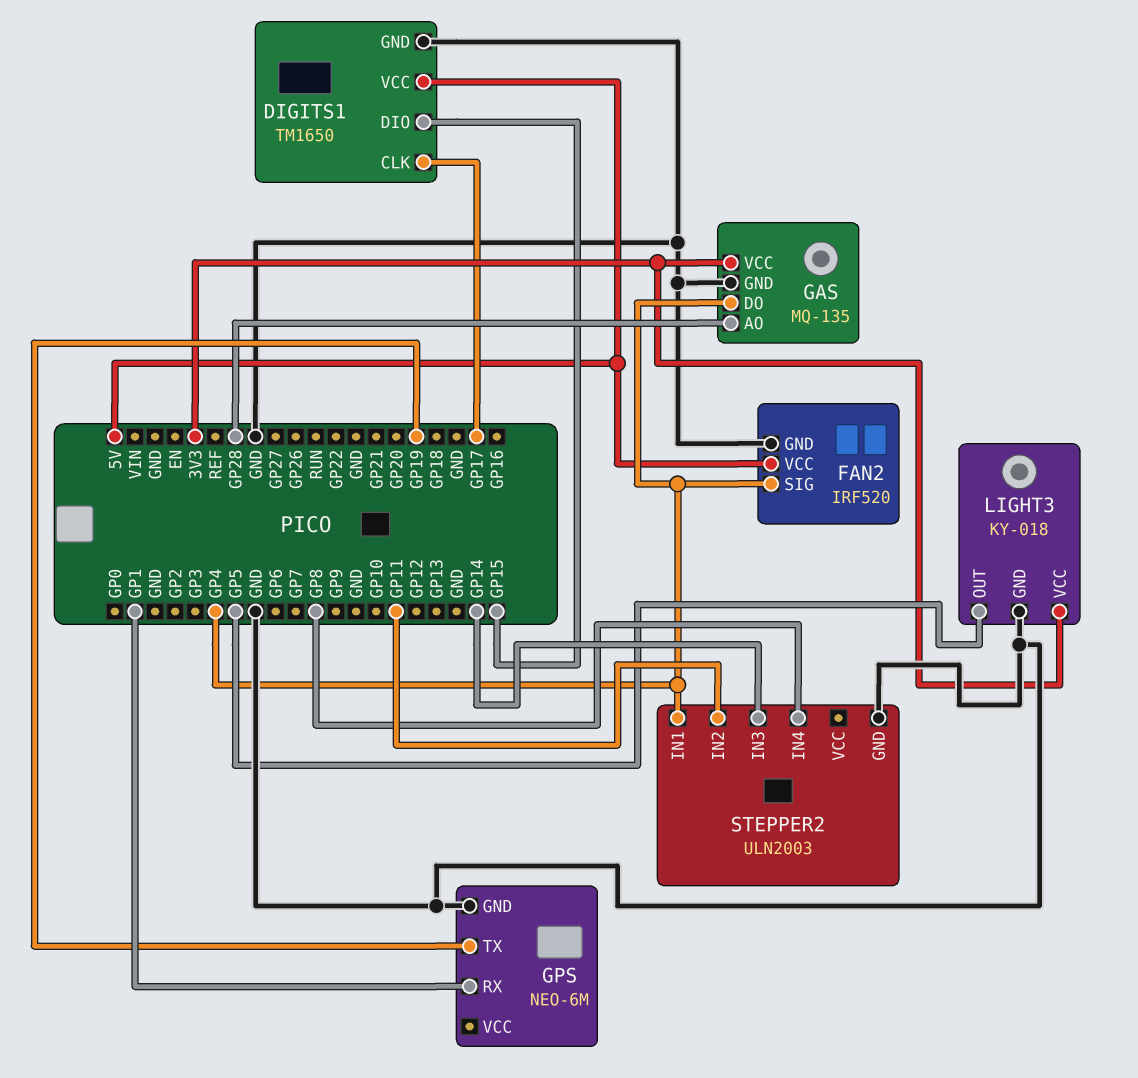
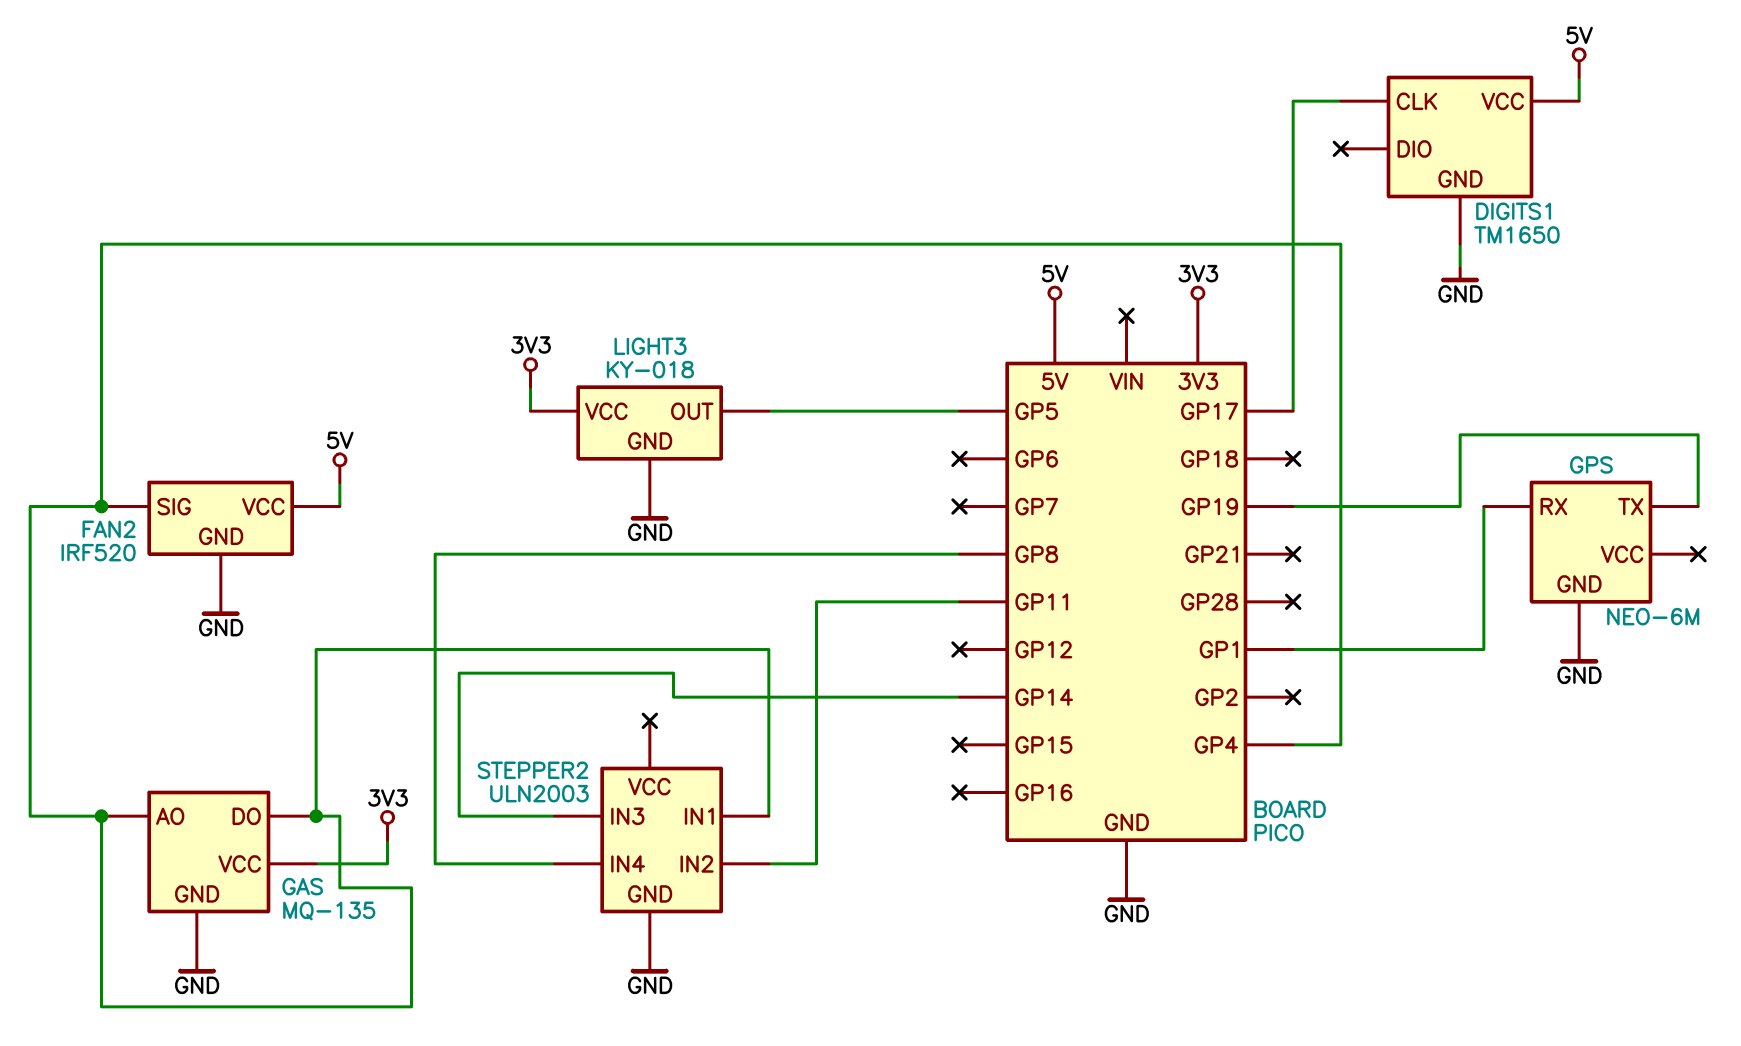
DIGITS1 pin DIO: GP15 -> none
GAS pin AO: GP28 -> GP4

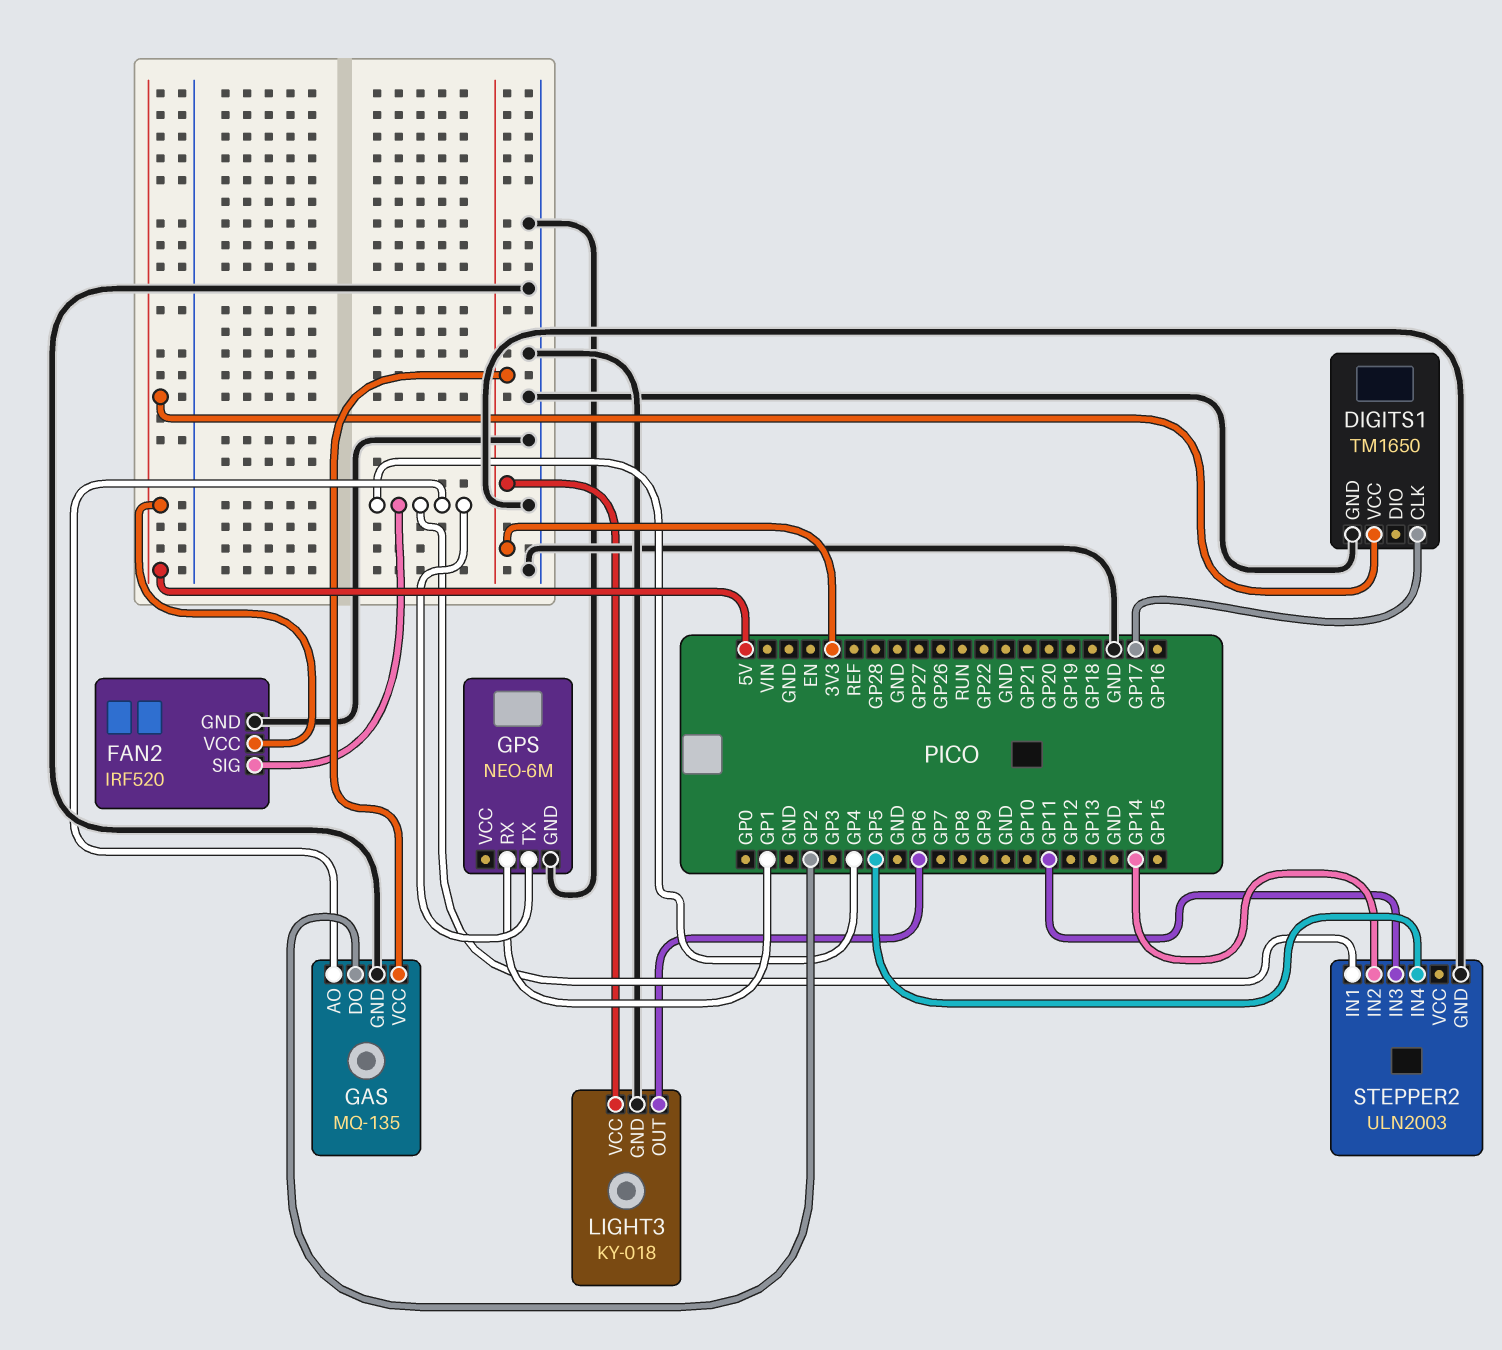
GAS pin DO: GP4 -> GP2
GPS pin TX: GP19 -> GP4
LIGHT3 pin OUT: GP5 -> GP6
STEPPER2 pin IN2: GP11 -> GP14
STEPPER2 pin IN3: GP14 -> GP11
STEPPER2 pin IN4: GP8 -> GP5

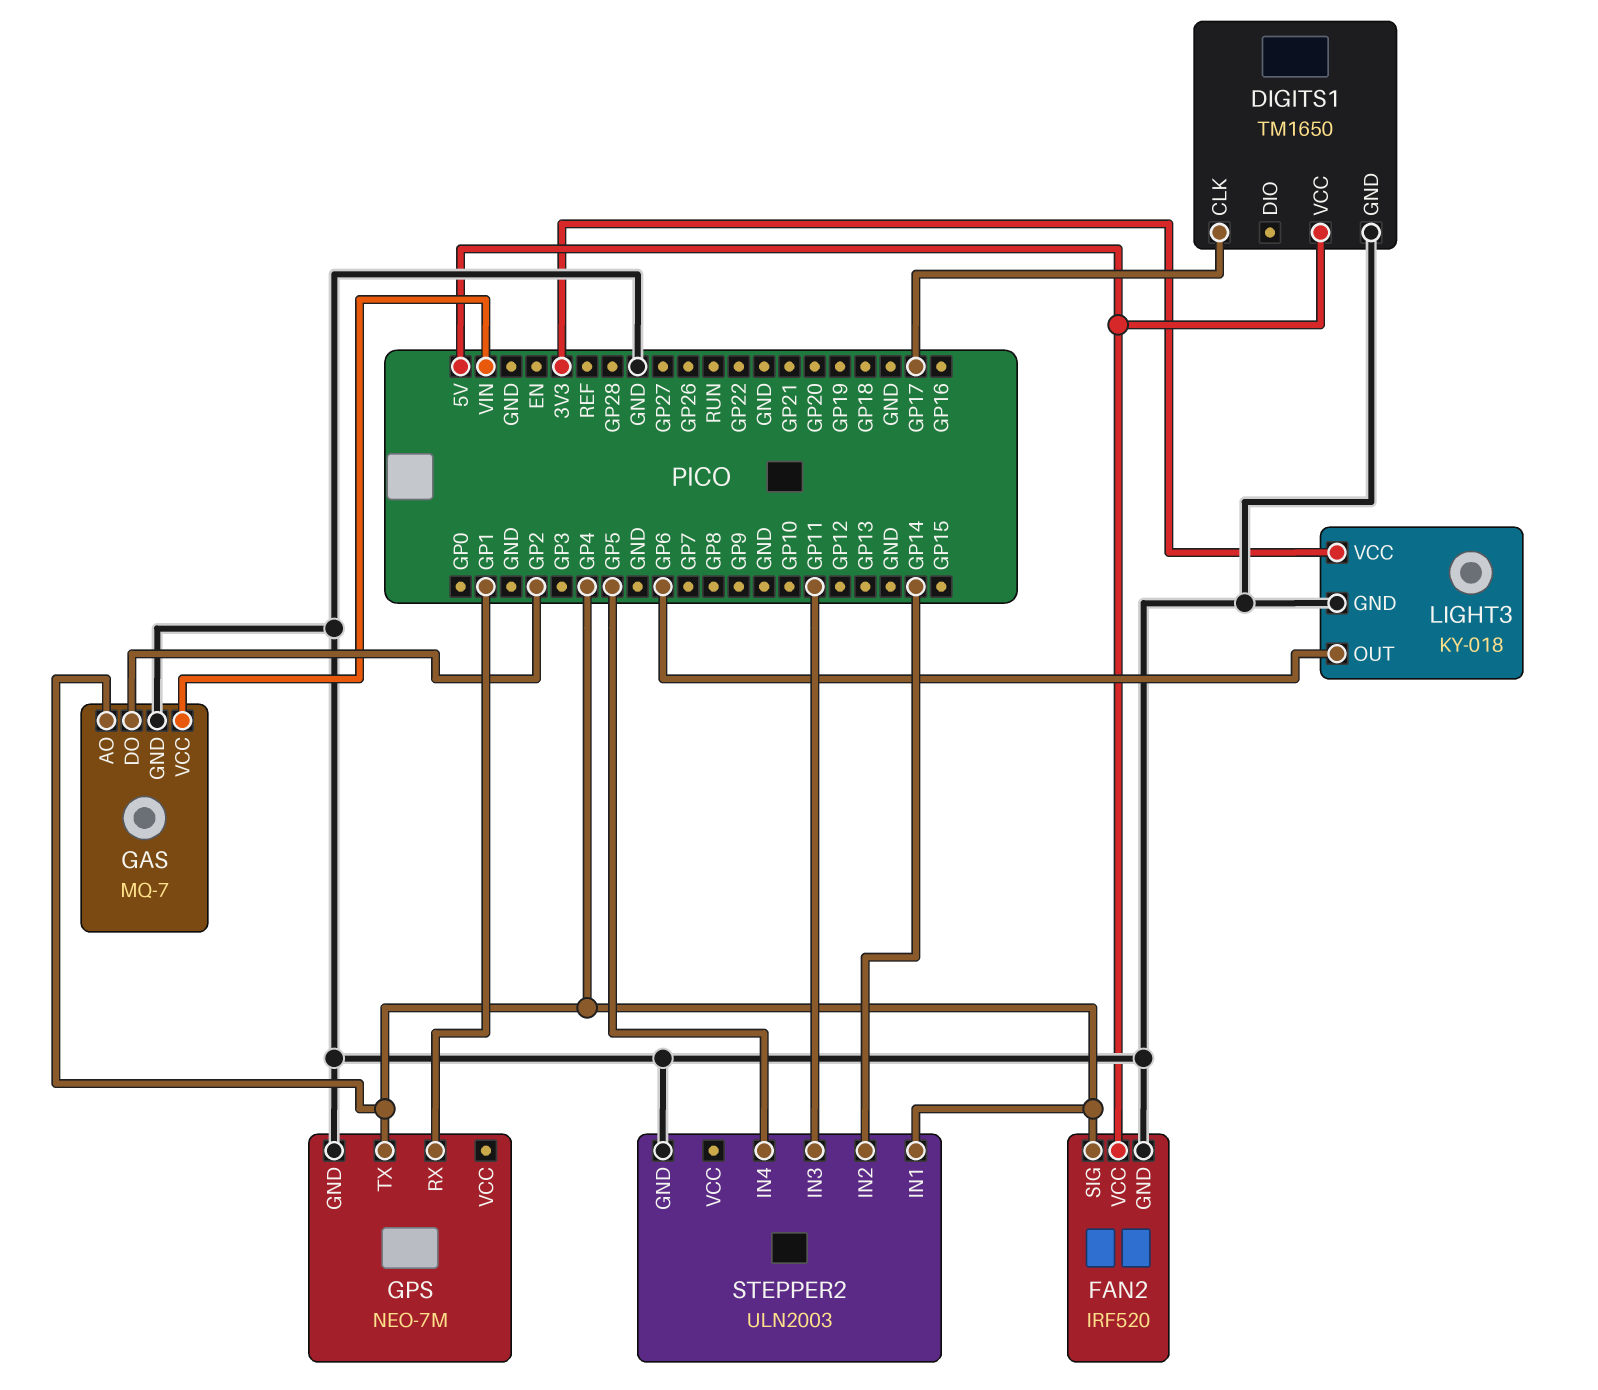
GAS: MQ-135 -> MQ-7
GAS pin VCC: 3V3 -> VIN
GPS: NEO-6M -> NEO-7M

